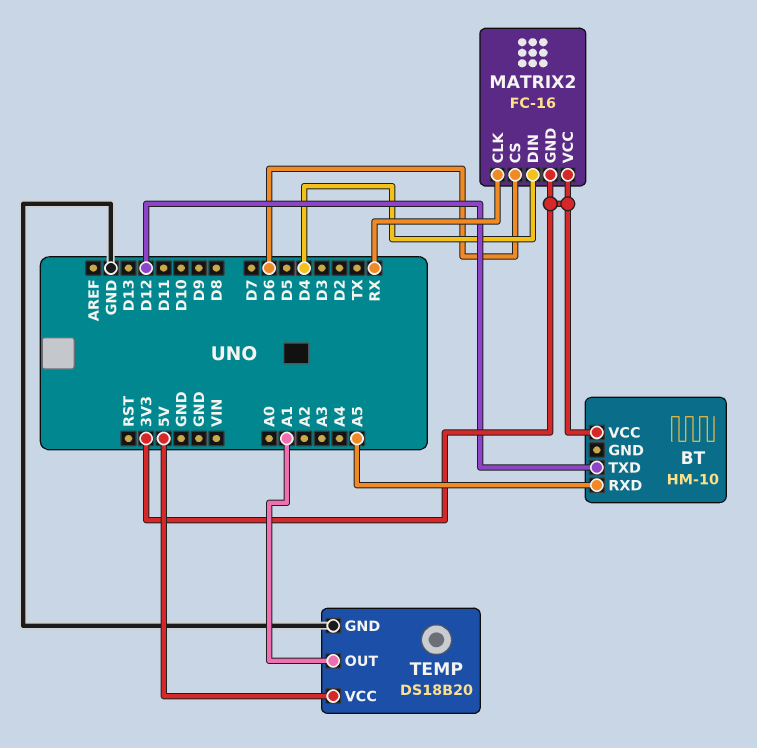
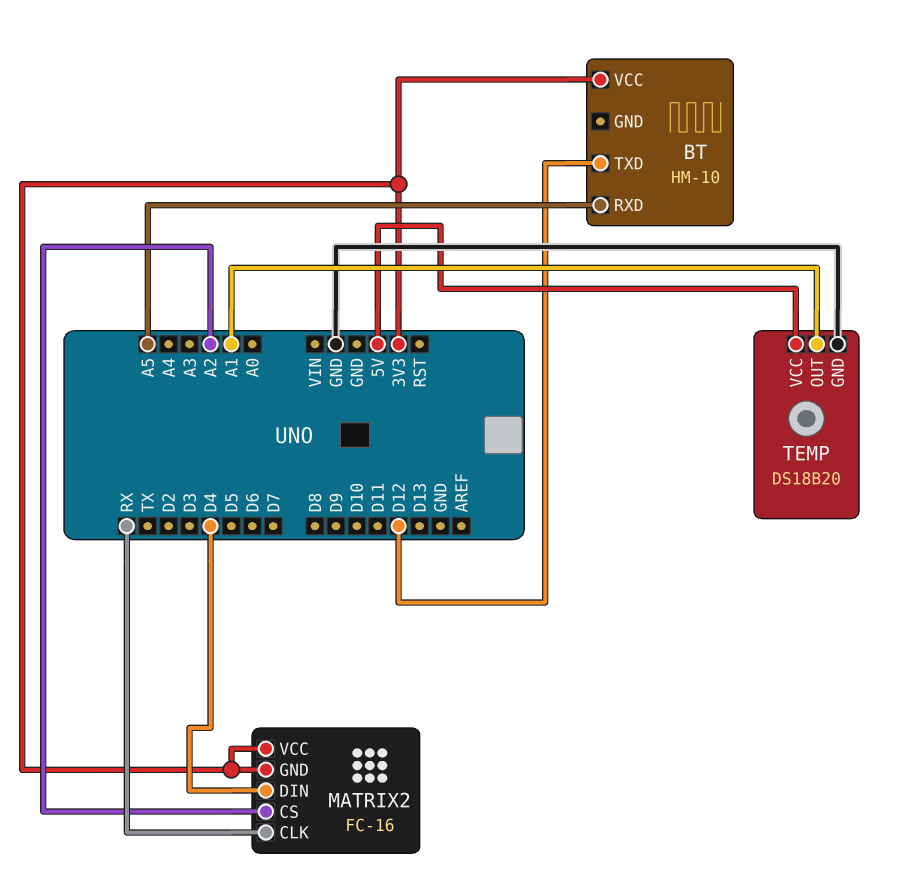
MATRIX2 pin CS: D6 -> A2

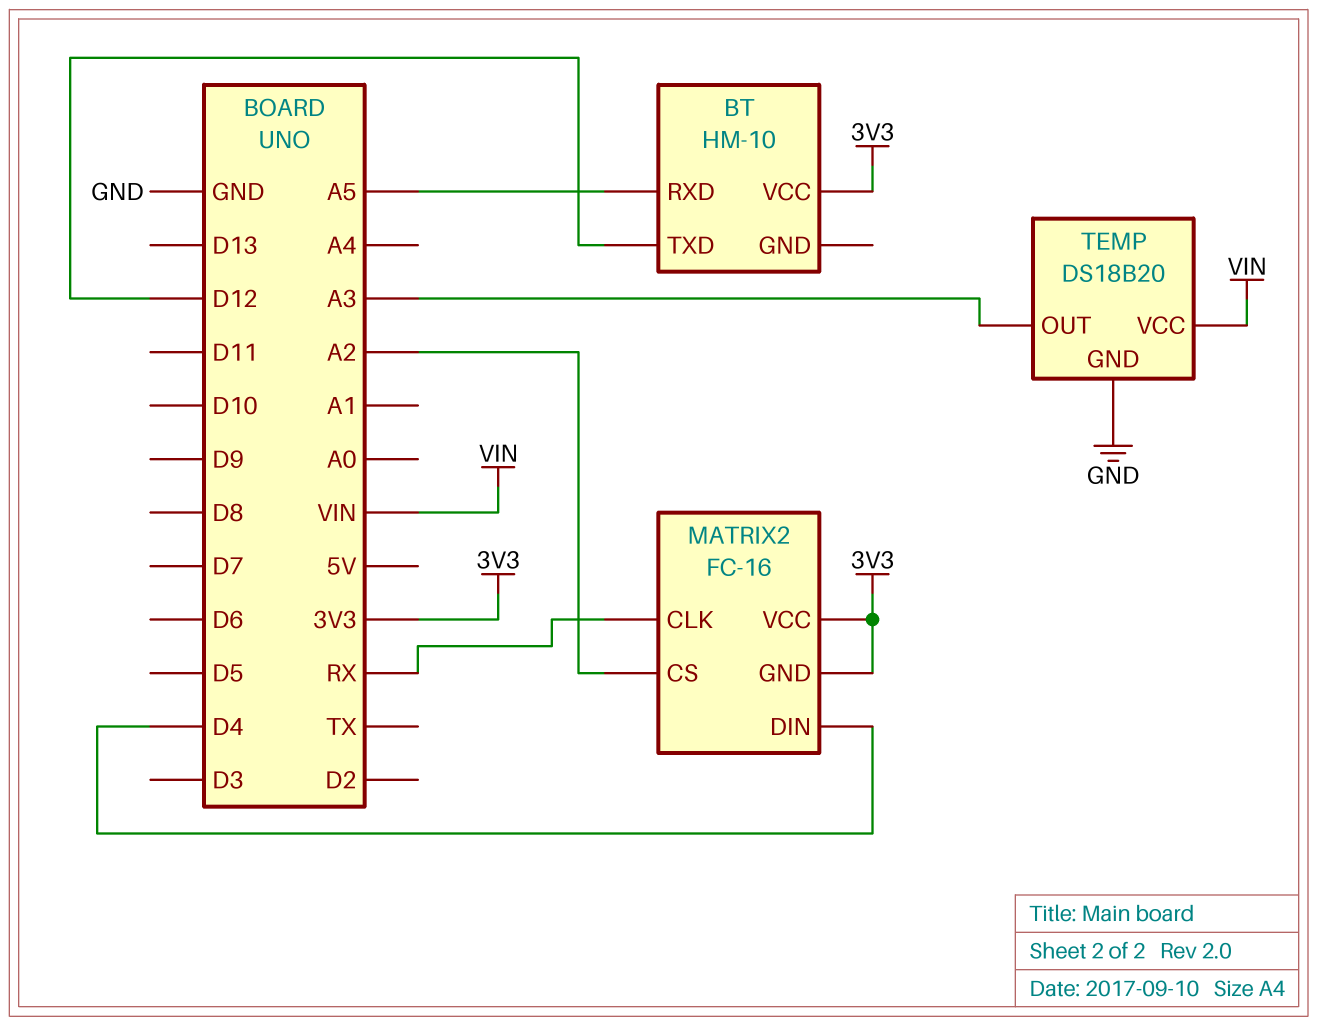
TEMP pin OUT: A1 -> A3
TEMP pin VCC: 5V -> VIN

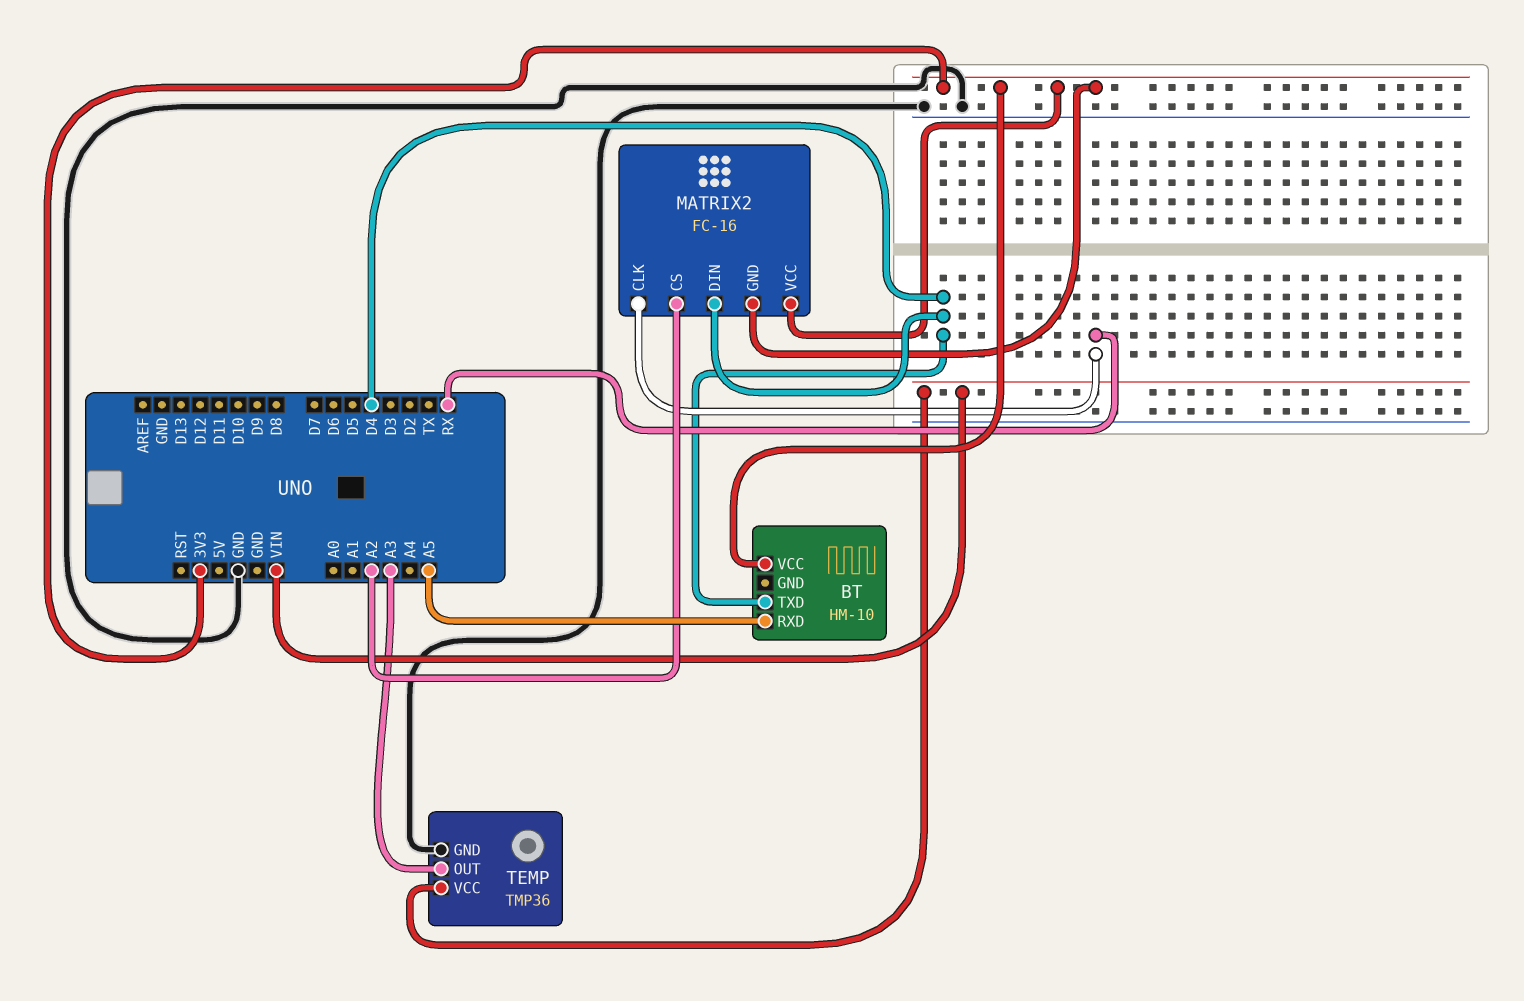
BT pin TXD: D12 -> D4
TEMP: DS18B20 -> TMP36

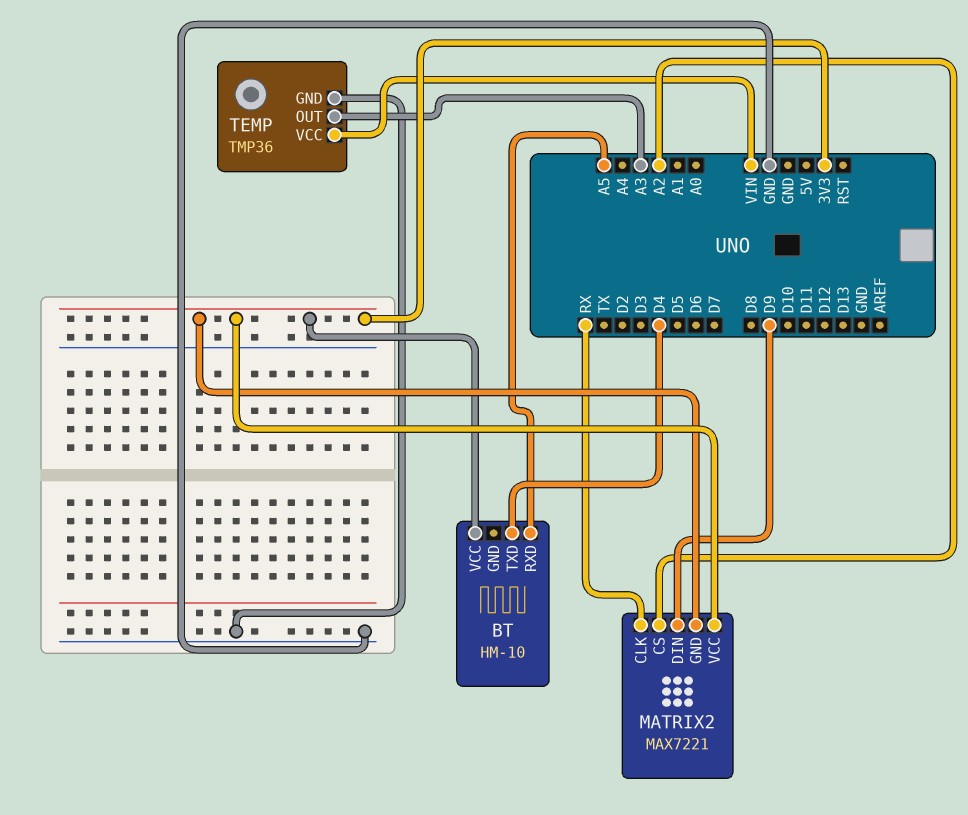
MATRIX2: FC-16 -> MAX7221
MATRIX2 pin DIN: D4 -> D9

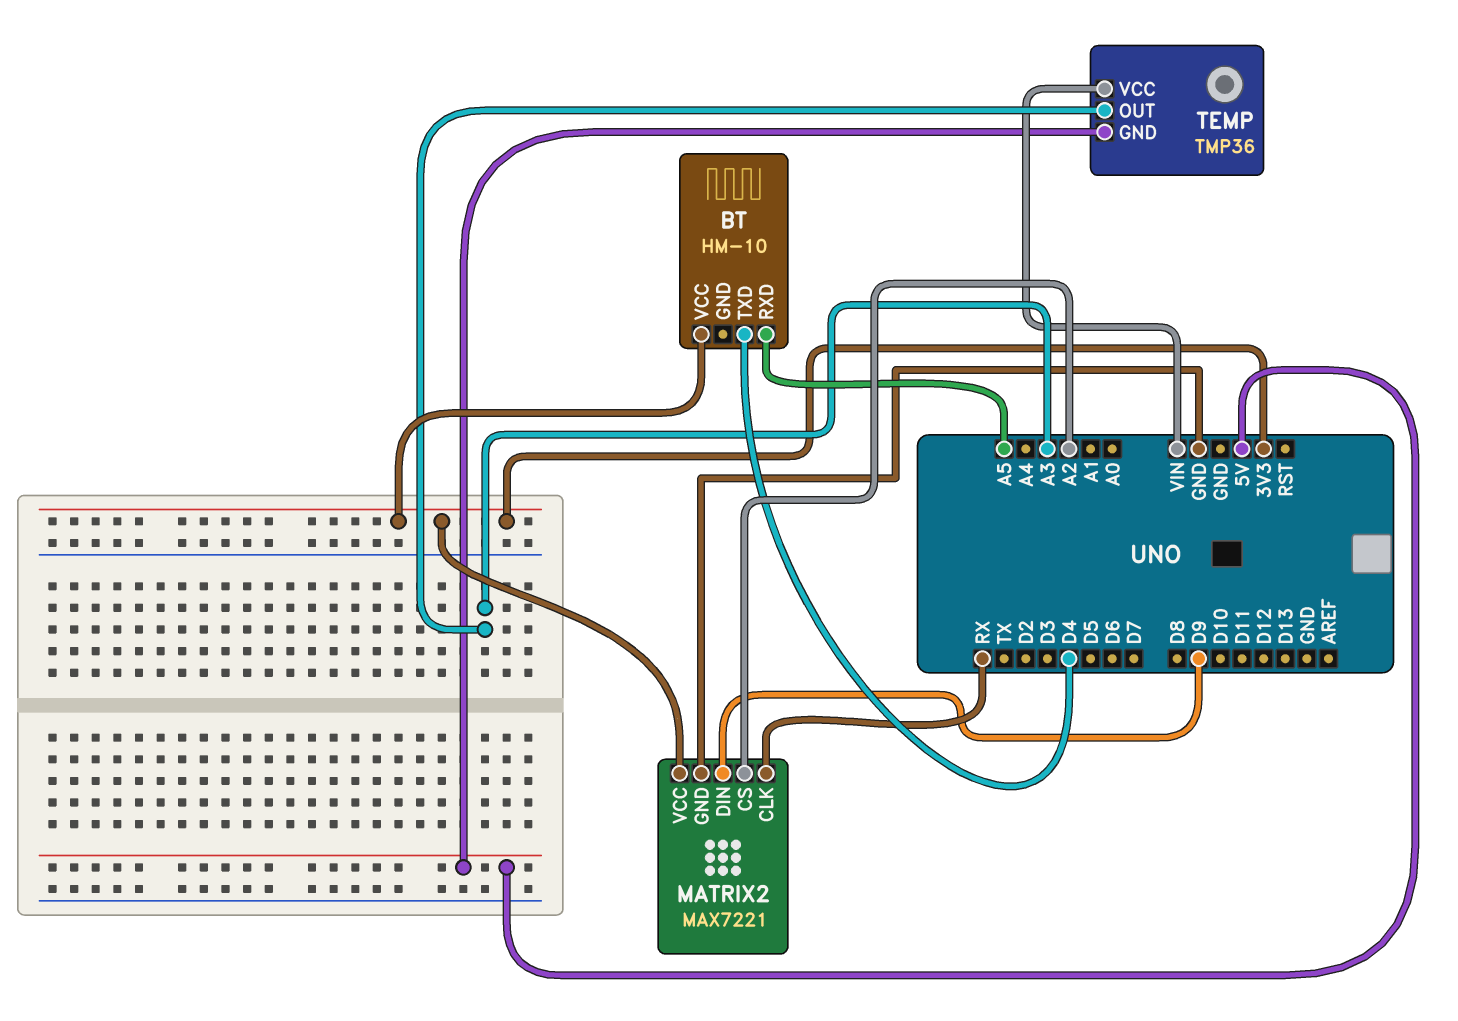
MATRIX2 pin GND: 3V3 -> GND
TEMP pin GND: GND -> 5V

